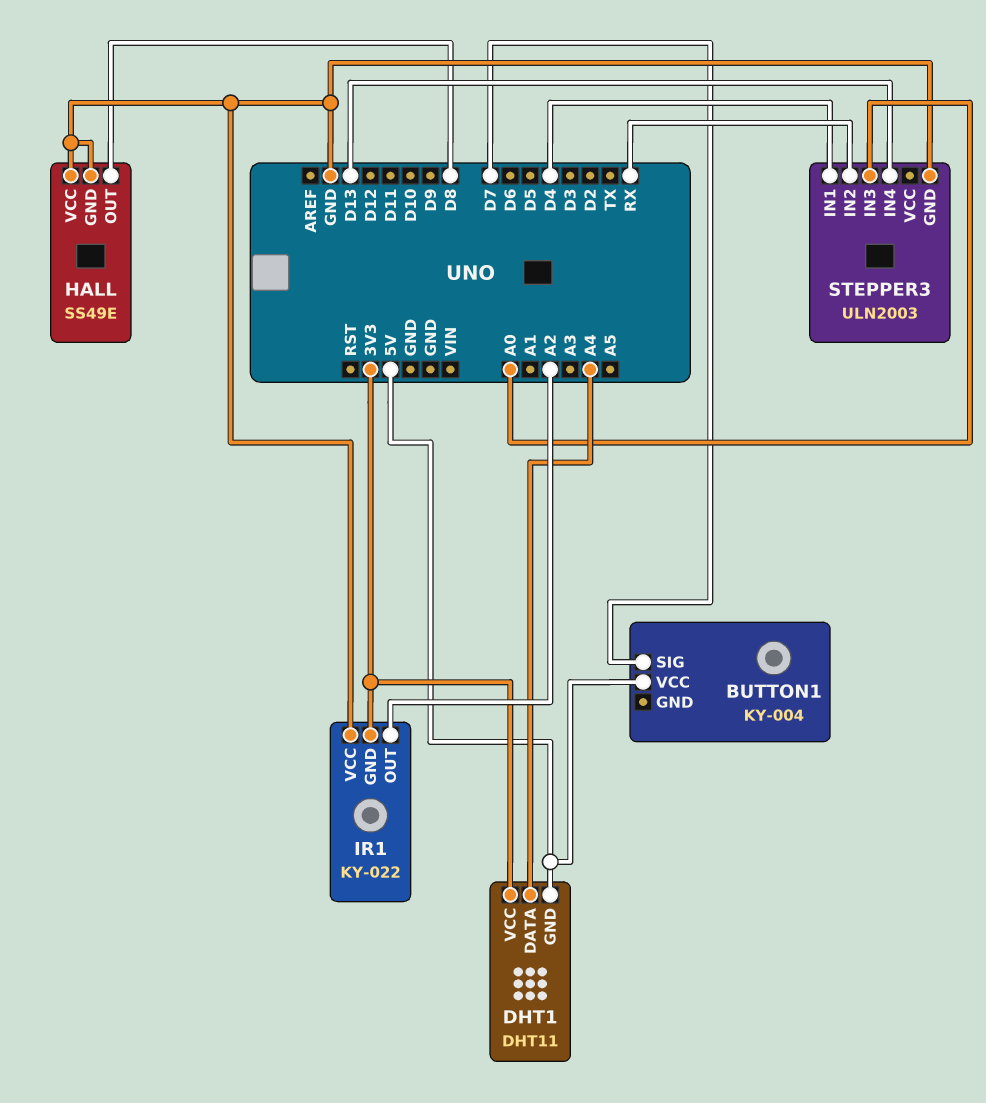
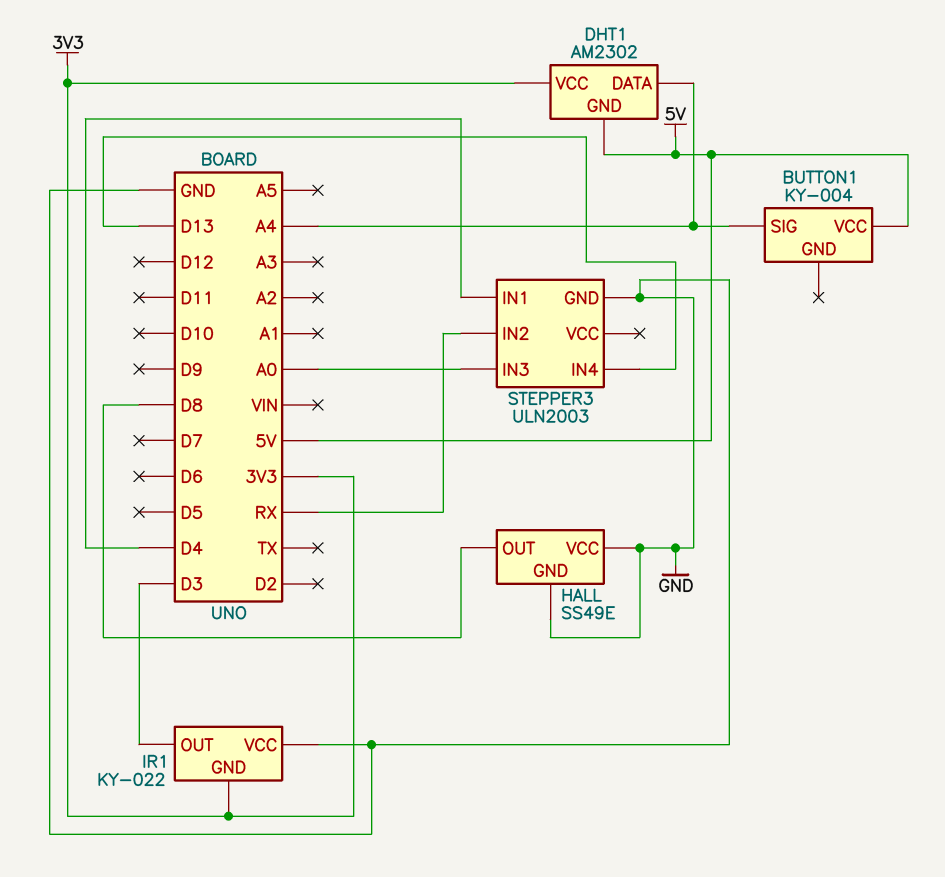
BUTTON1 pin SIG: D7 -> A4
DHT1: DHT11 -> AM2302
IR1 pin OUT: A2 -> D3

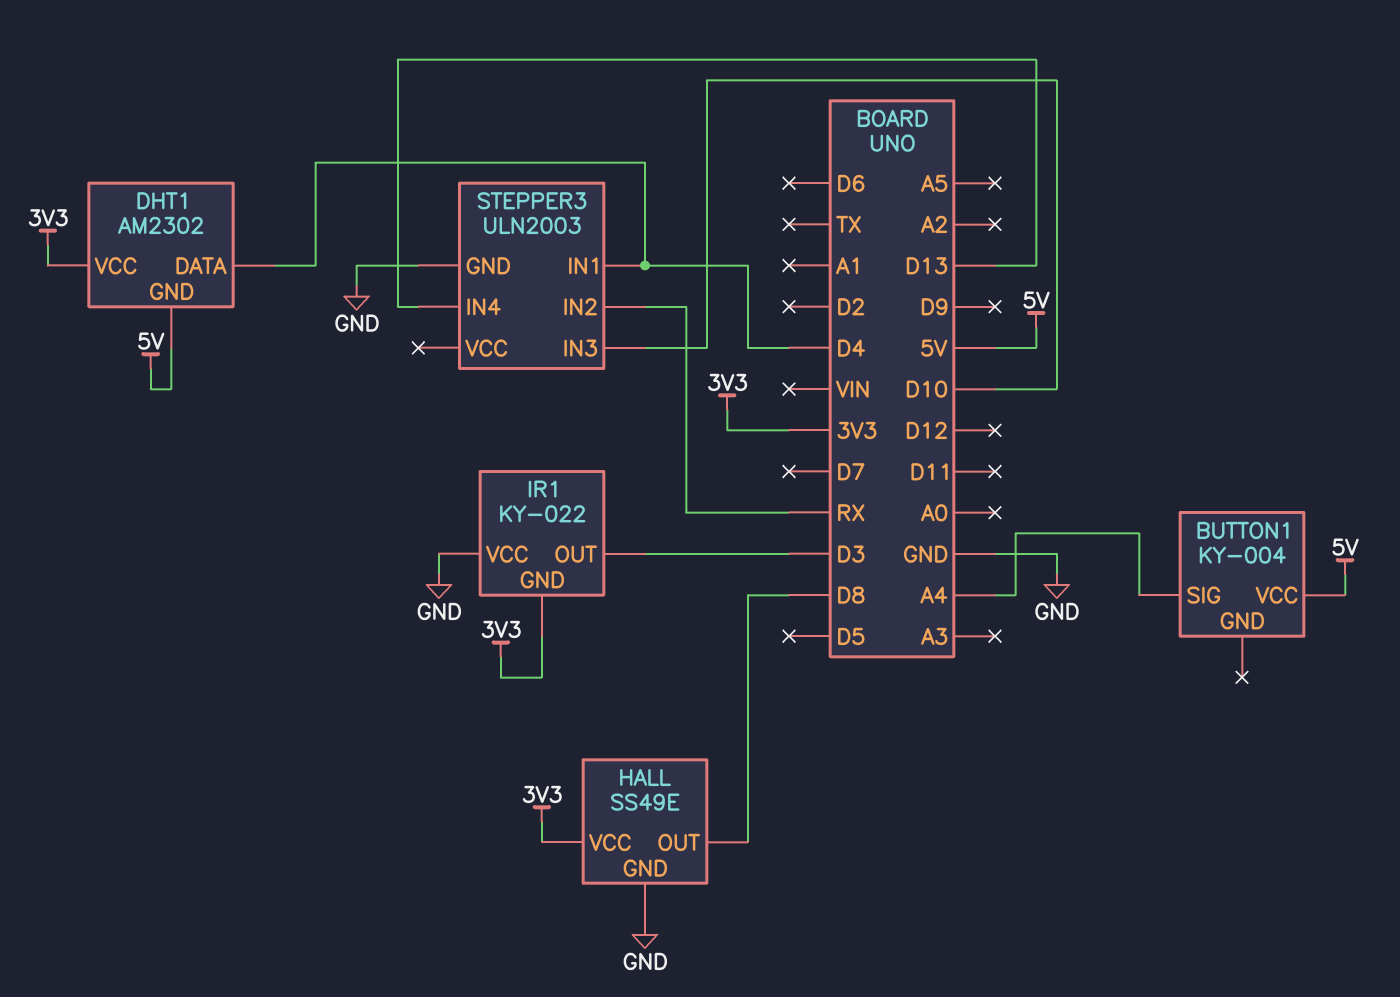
DHT1 pin DATA: A4 -> D4
HALL pin VCC: GND -> 3V3
STEPPER3 pin IN3: A0 -> D10

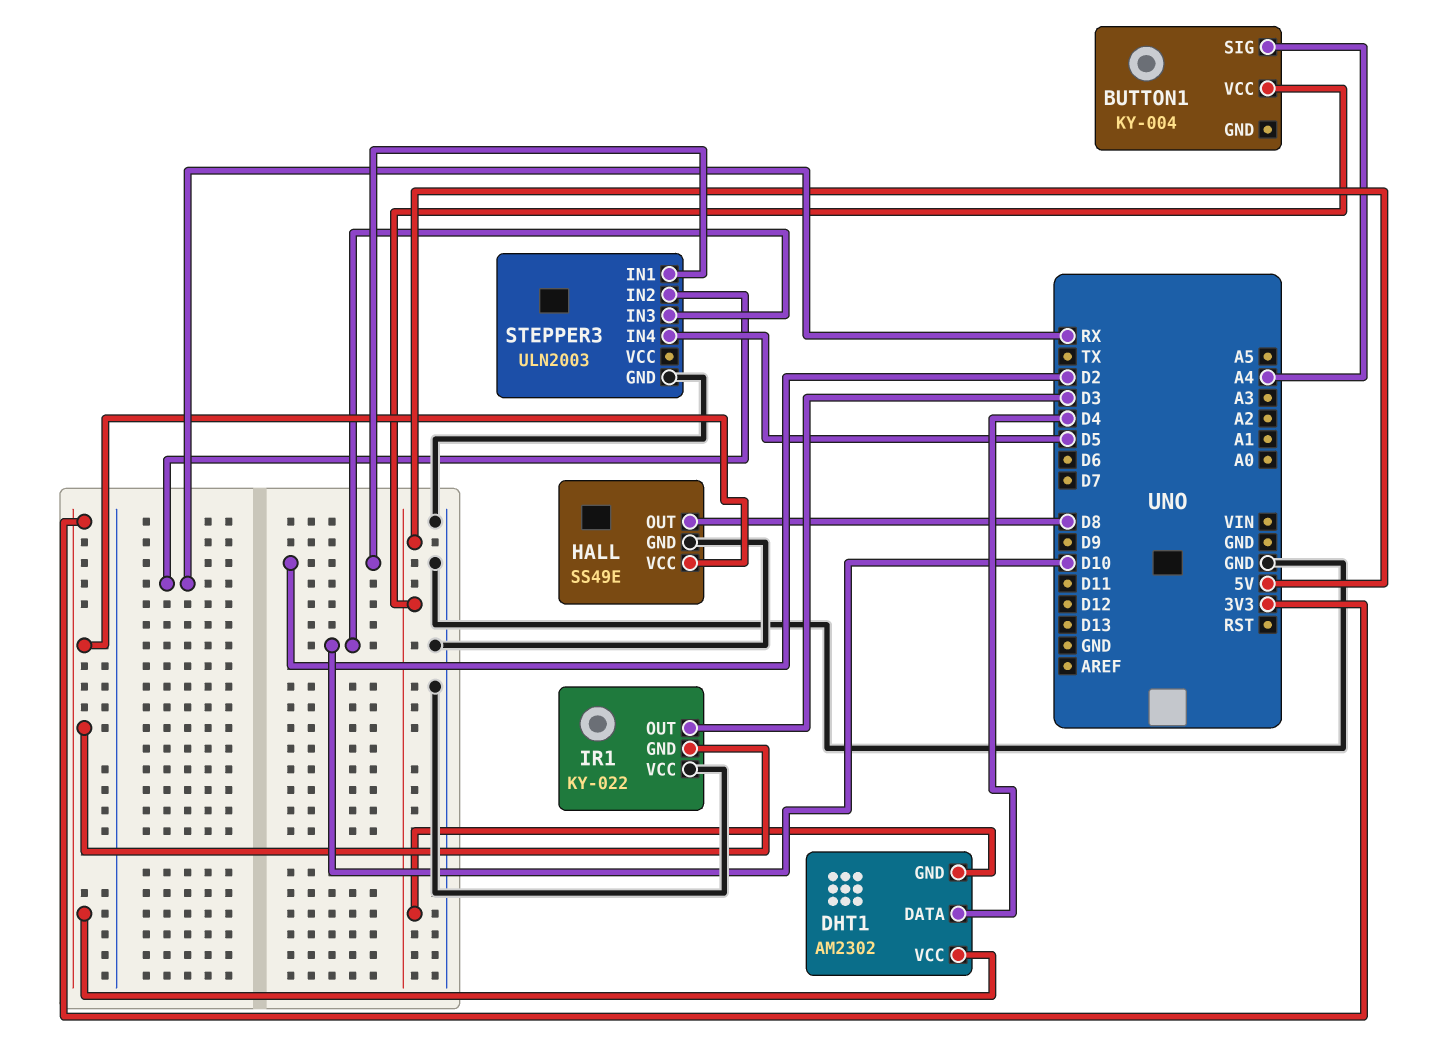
STEPPER3 pin IN1: D4 -> D2
STEPPER3 pin IN4: D13 -> D5

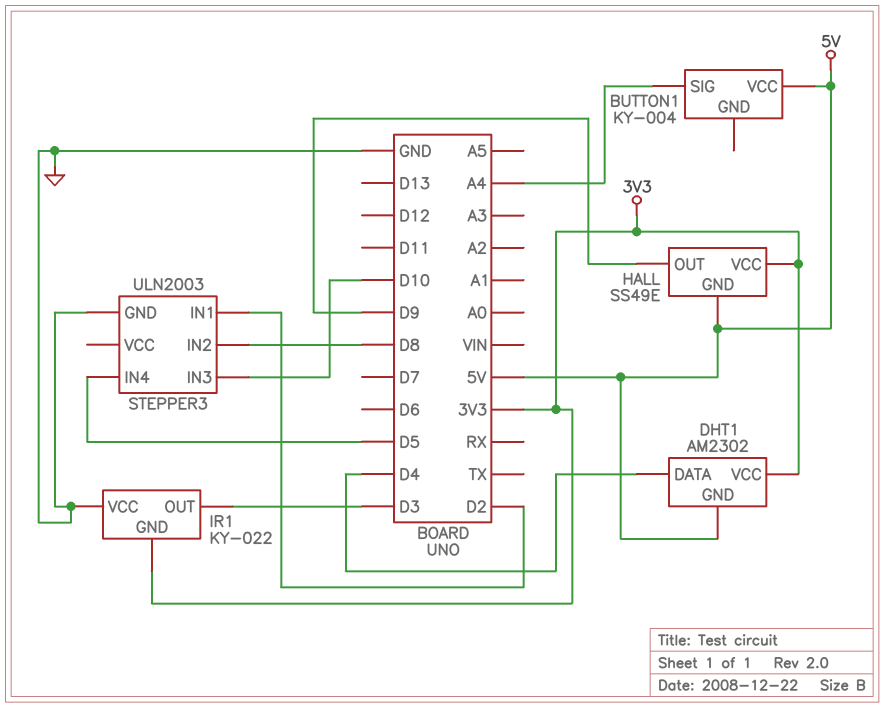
HALL pin GND: GND -> 5V
HALL pin OUT: D8 -> D9
STEPPER3 pin IN2: RX -> D8

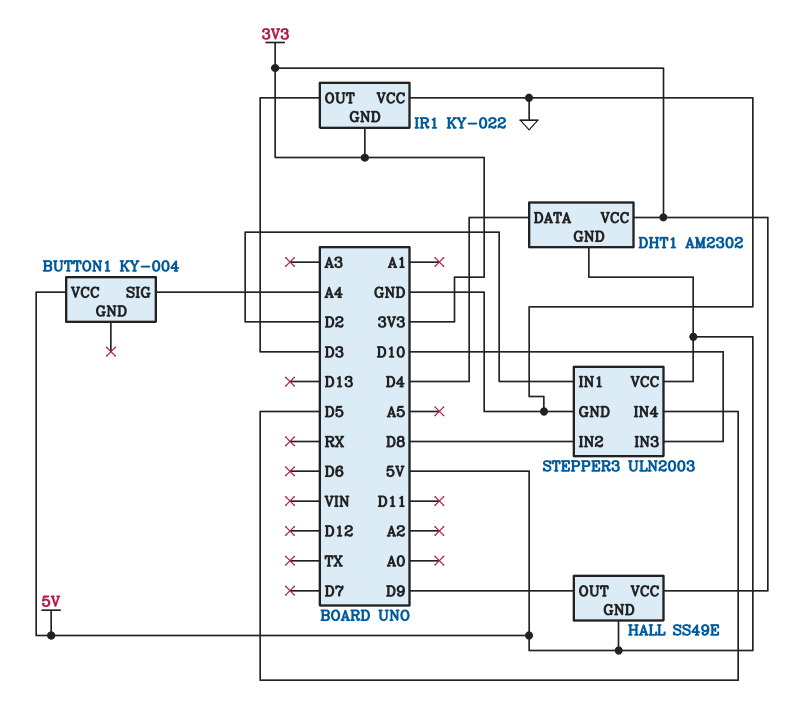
STEPPER3 pin VCC: none -> 5V

